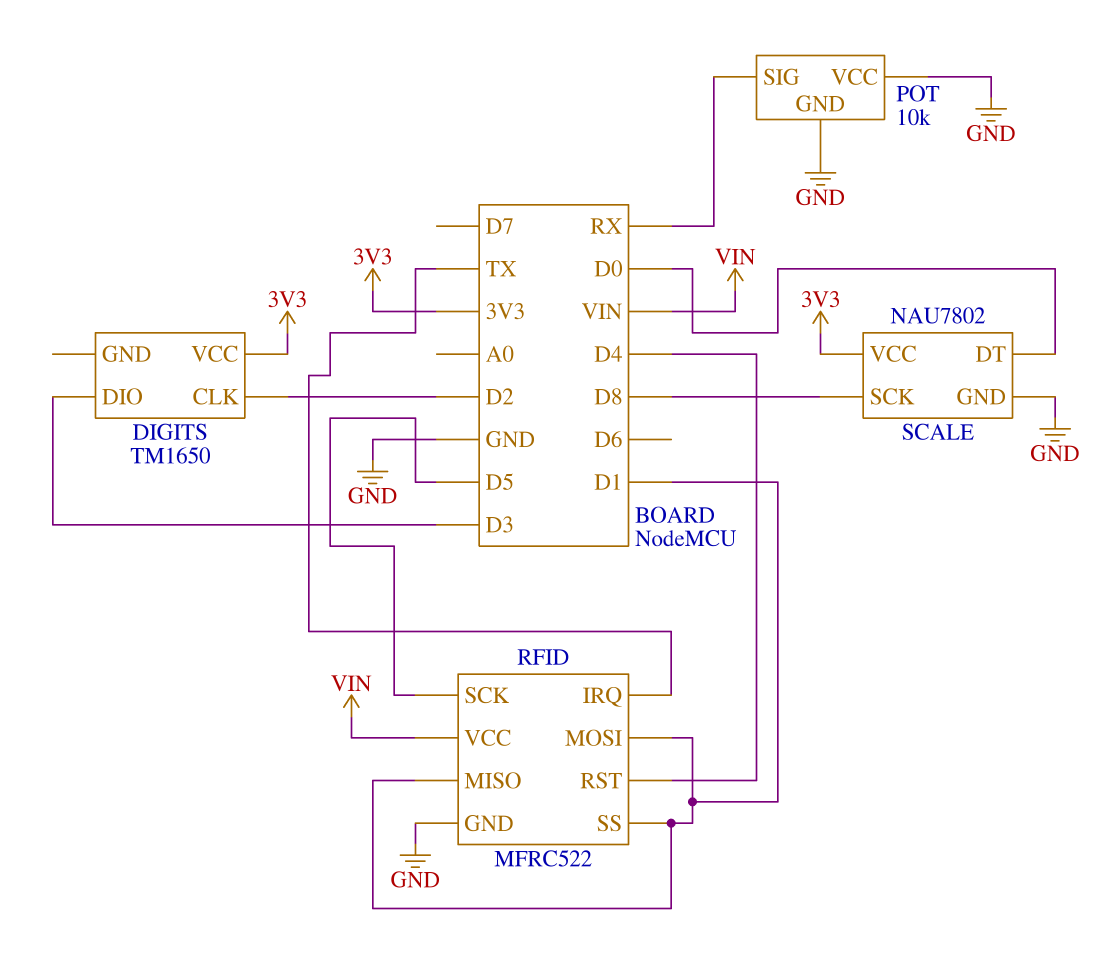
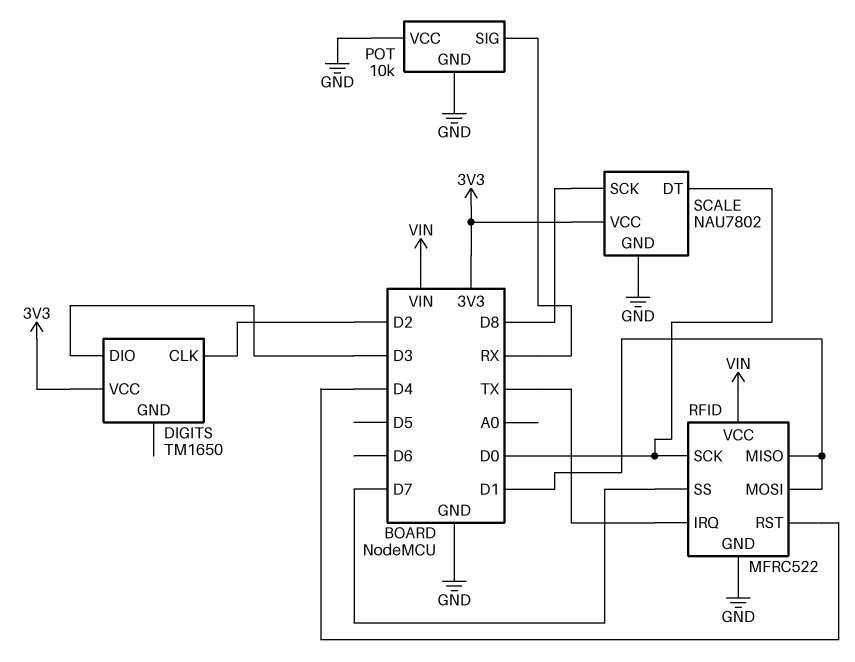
RFID pin SCK: D5 -> D0
RFID pin SS: D1 -> D7

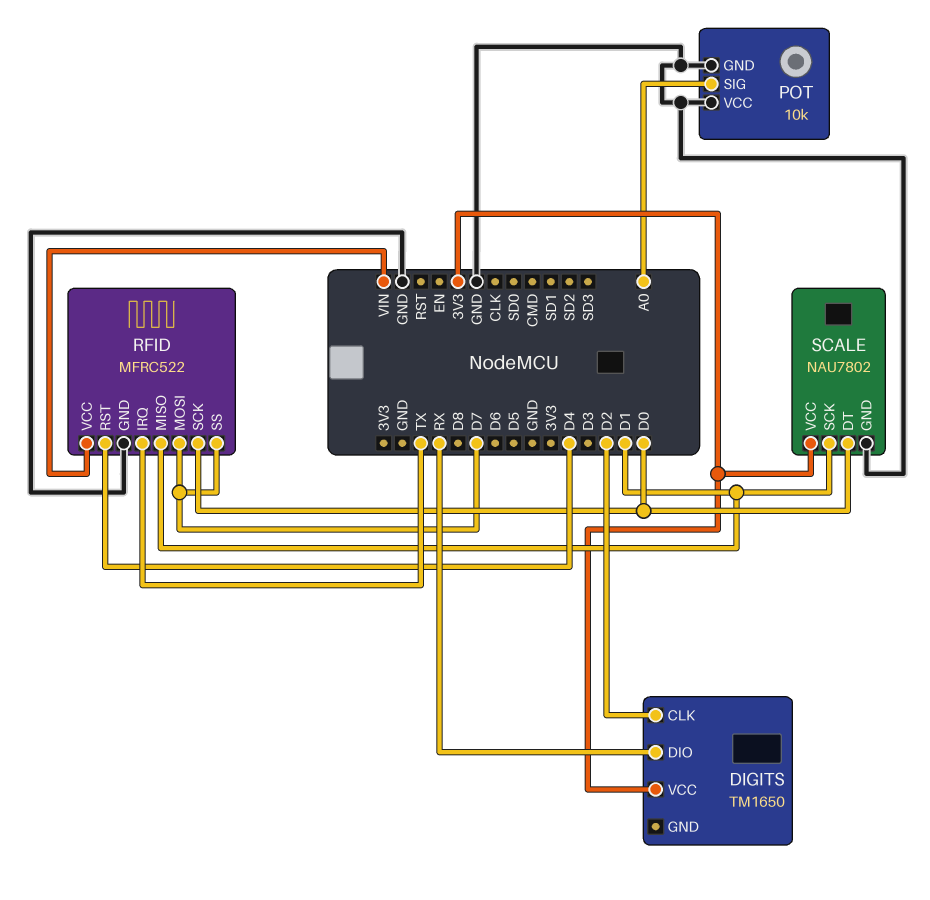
DIGITS pin DIO: D3 -> RX
POT pin SIG: RX -> A0
RFID pin MOSI: D1 -> D7
SCALE pin SCK: D8 -> D1

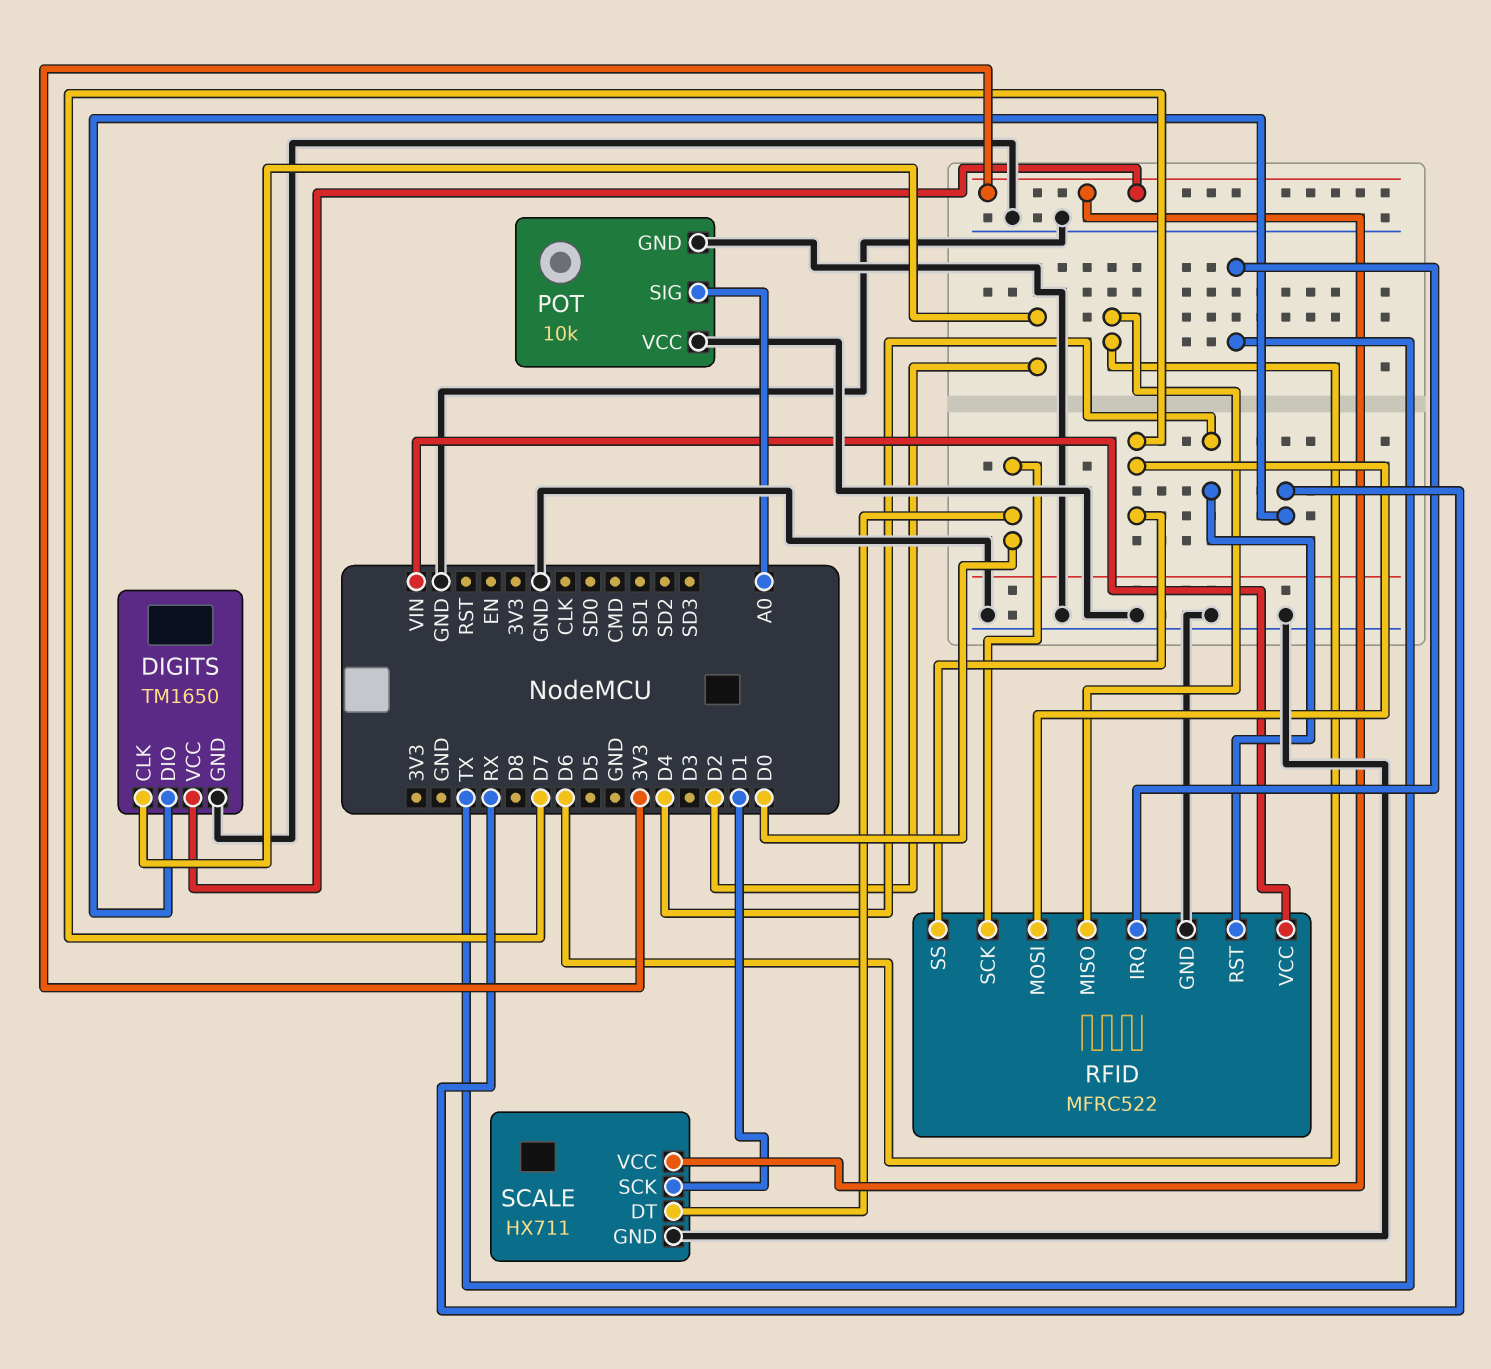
DIGITS pin GND: none -> GND
RFID pin MISO: D1 -> D6
SCALE: NAU7802 -> HX711

